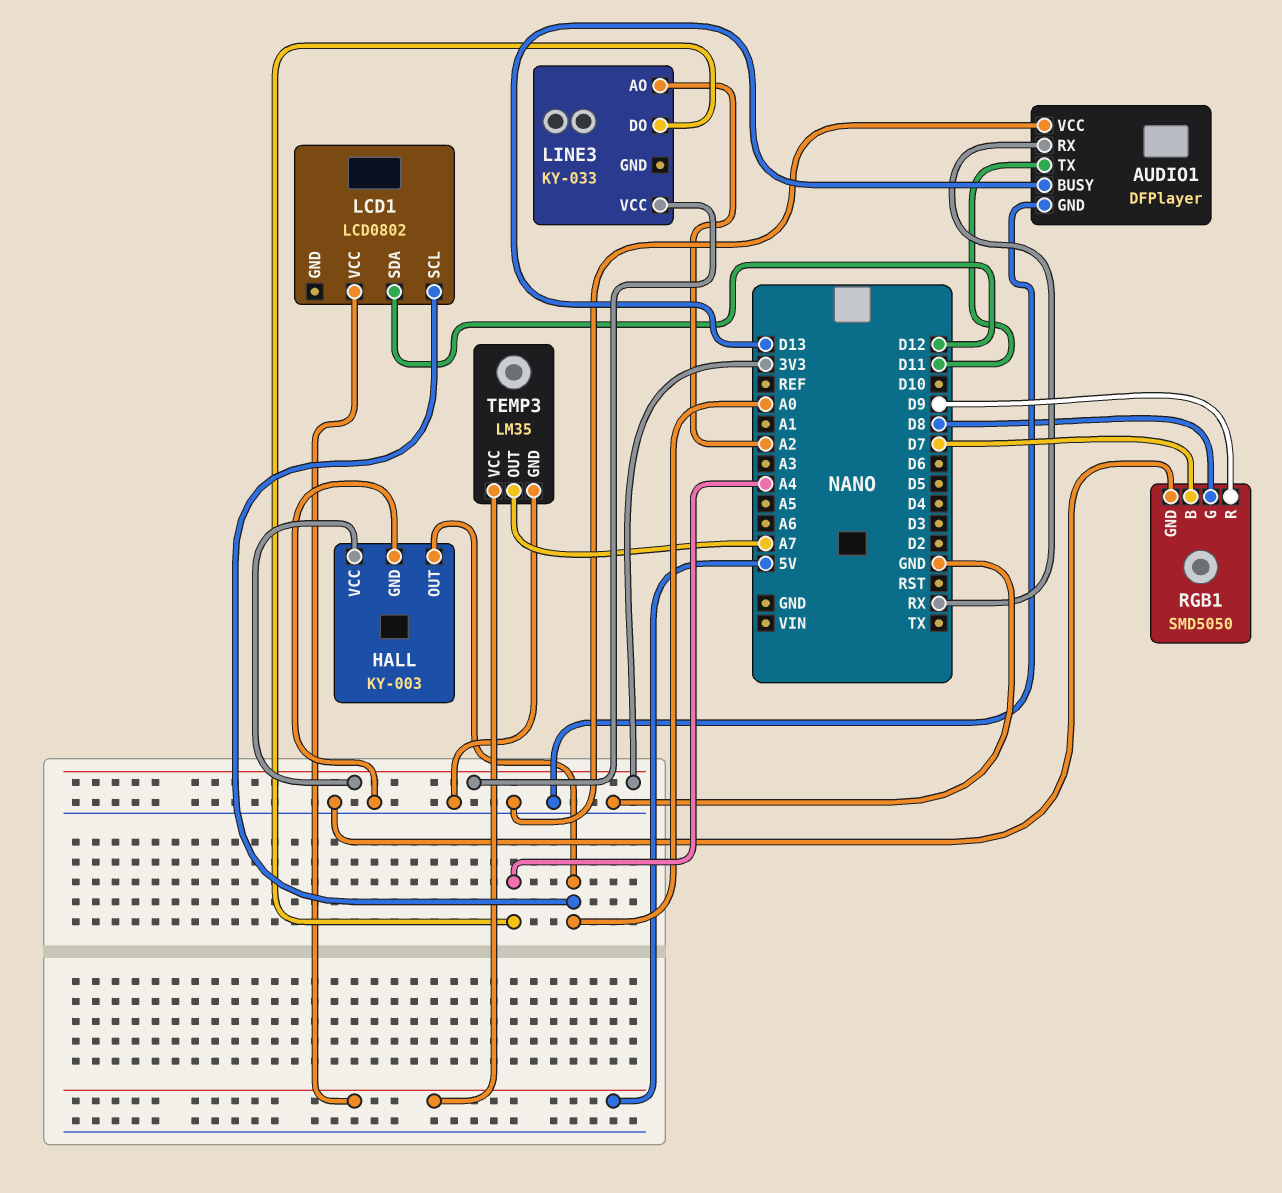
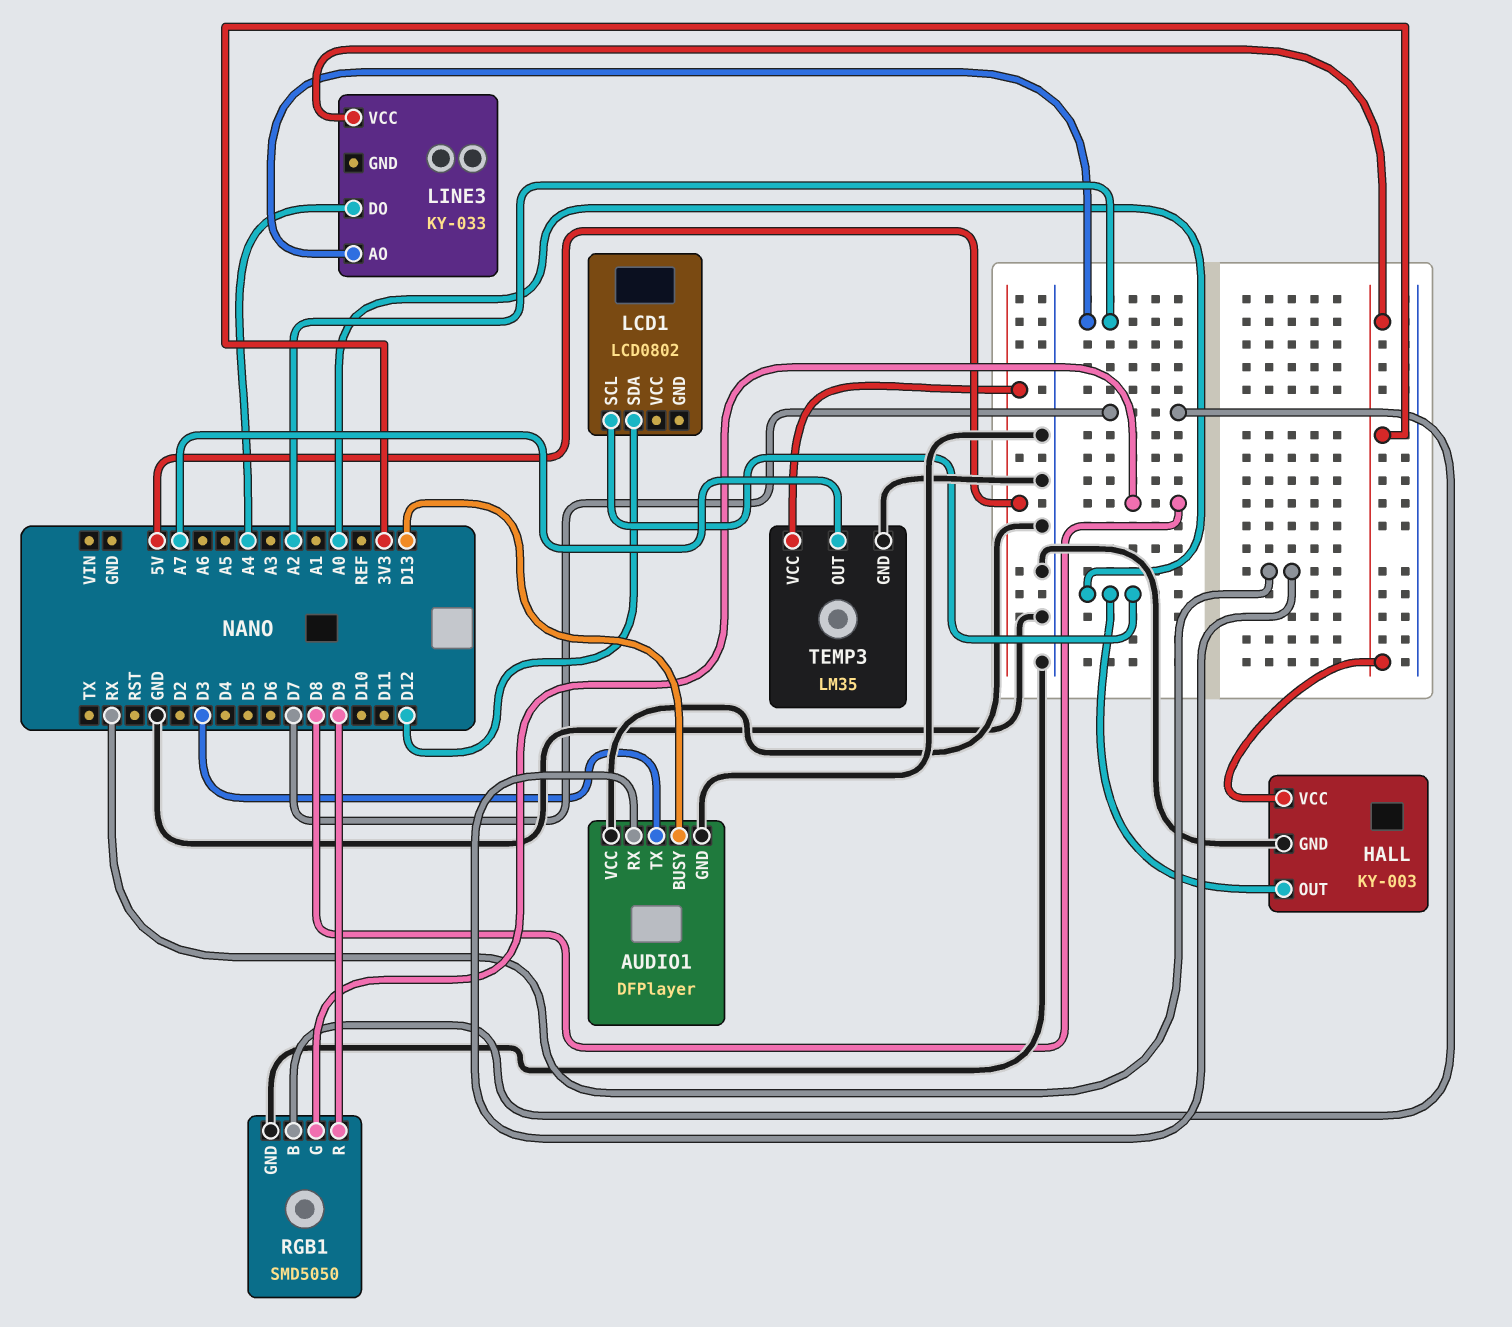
AUDIO1 pin TX: D11 -> D3
LCD1 pin VCC: 5V -> none

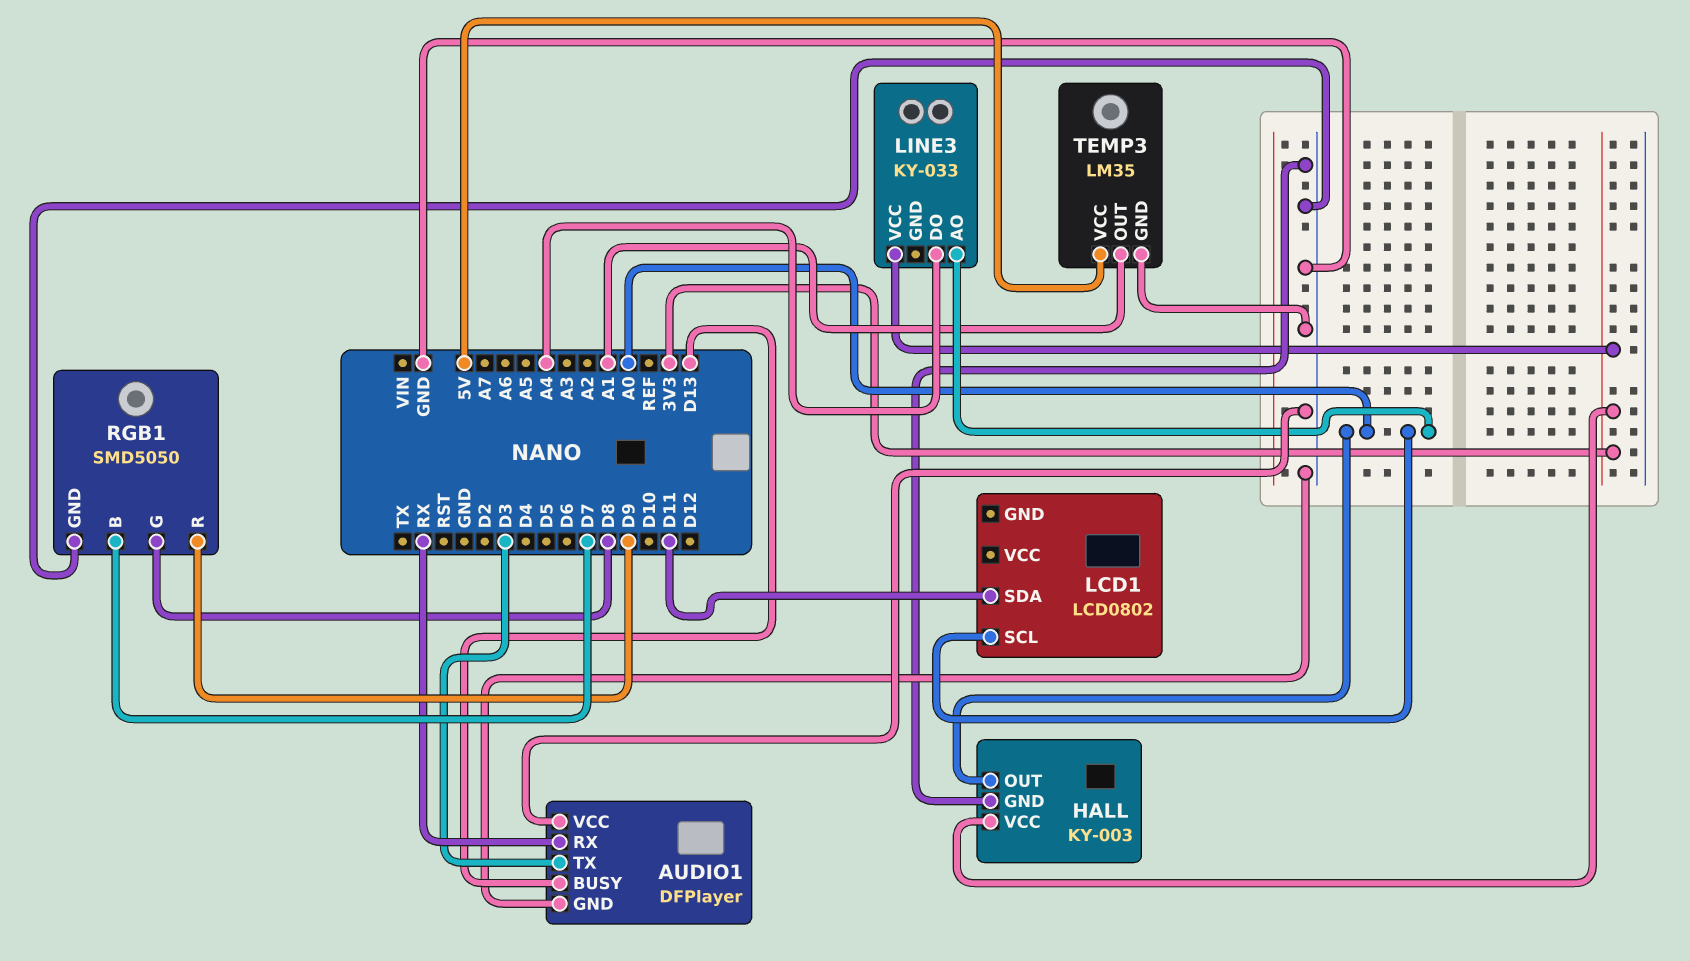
LCD1 pin SDA: D12 -> D11
LINE3 pin AO: A2 -> A0
TEMP3 pin OUT: A7 -> A1

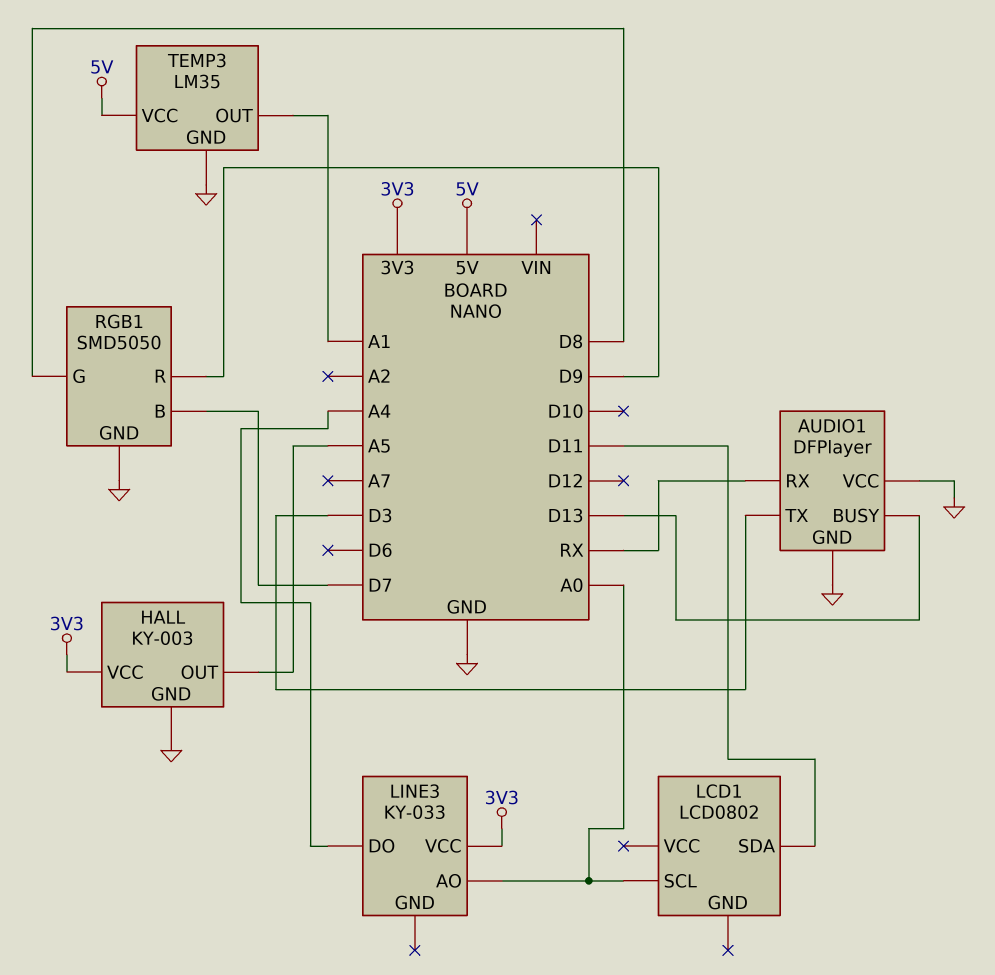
HALL pin OUT: A0 -> A5

